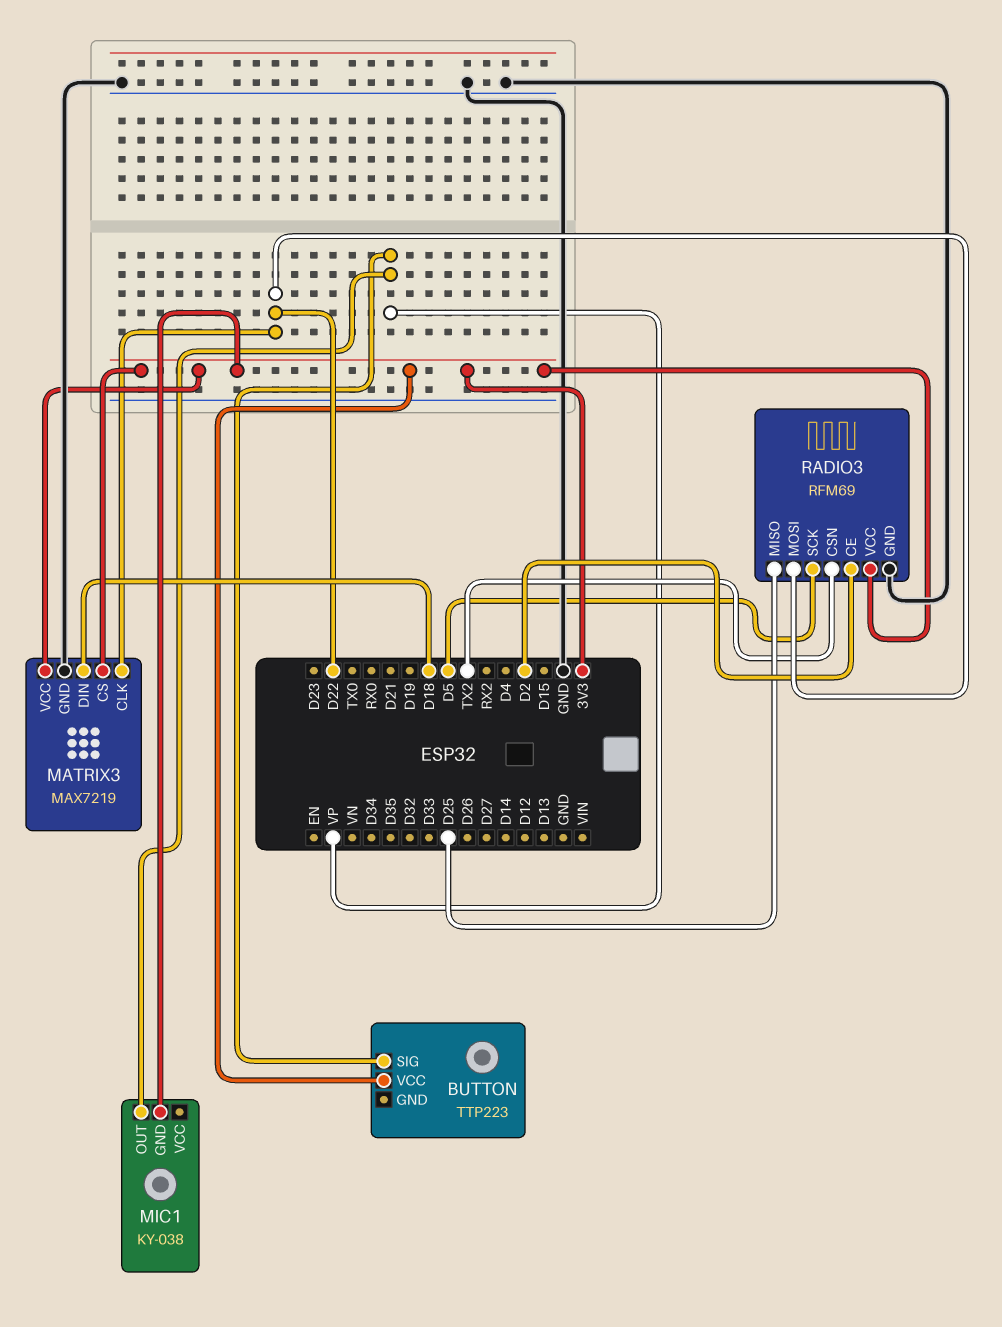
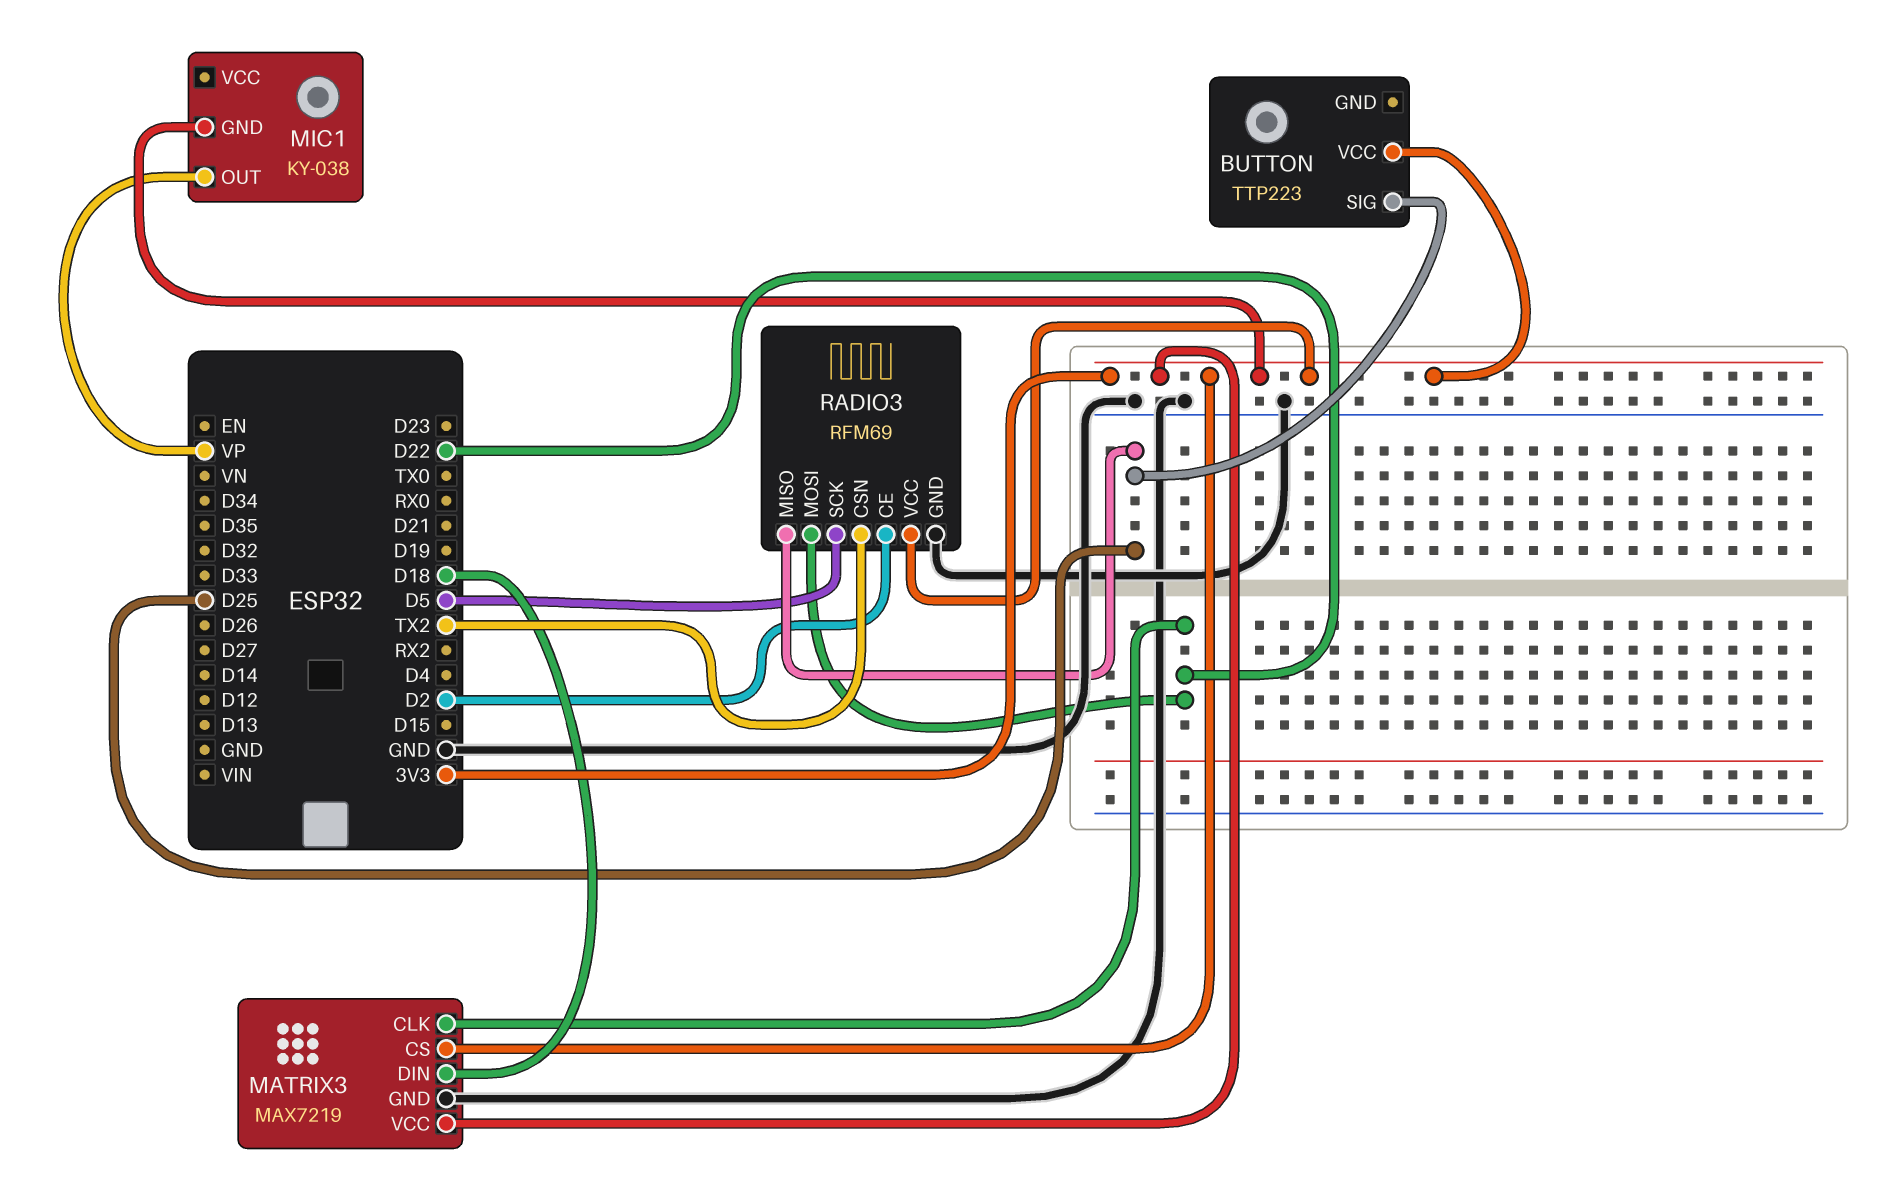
BUTTON pin SIG: VP -> D25

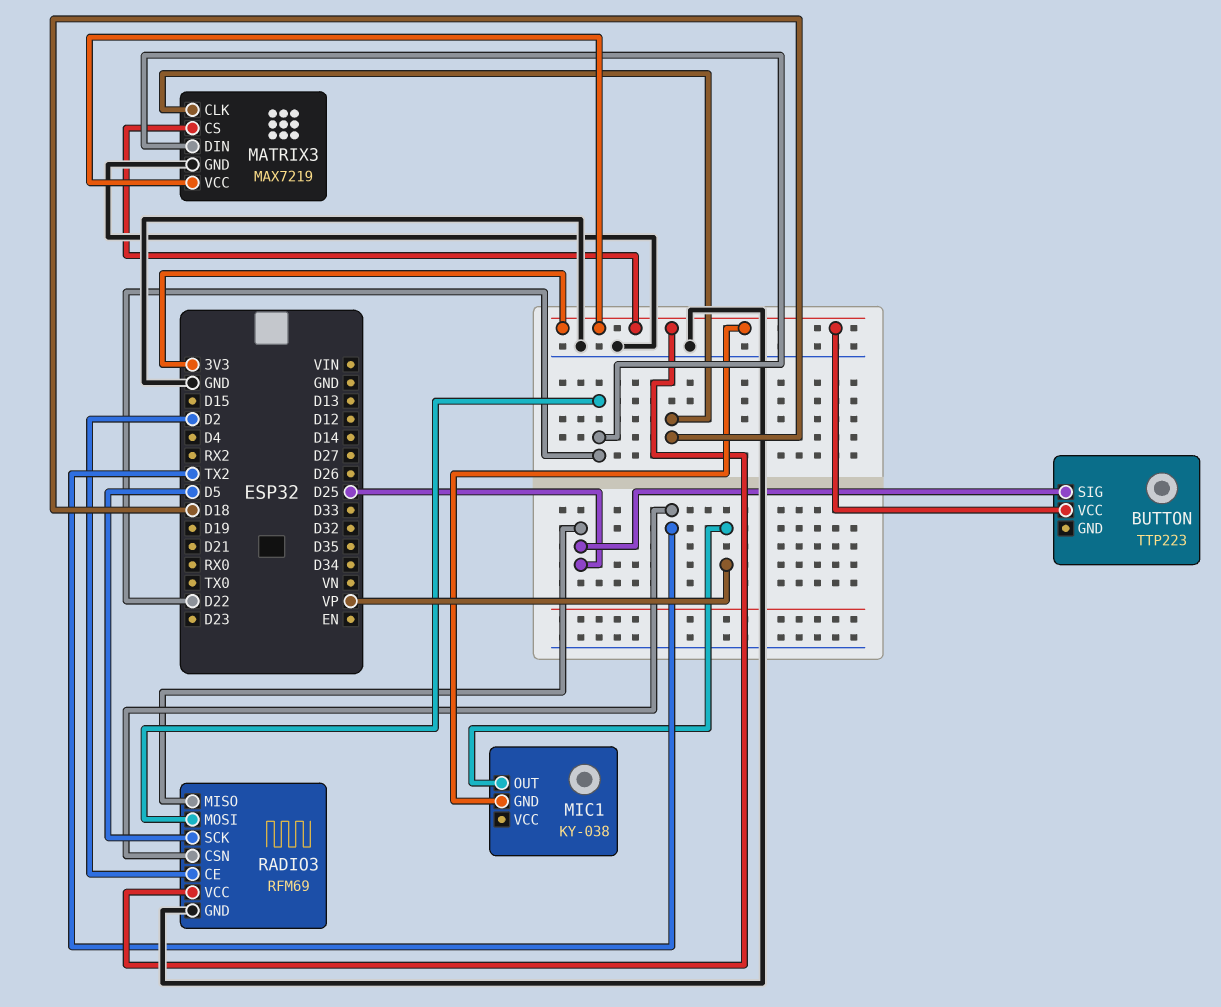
MATRIX3 pin CLK: D22 -> D18
MATRIX3 pin DIN: D18 -> D22

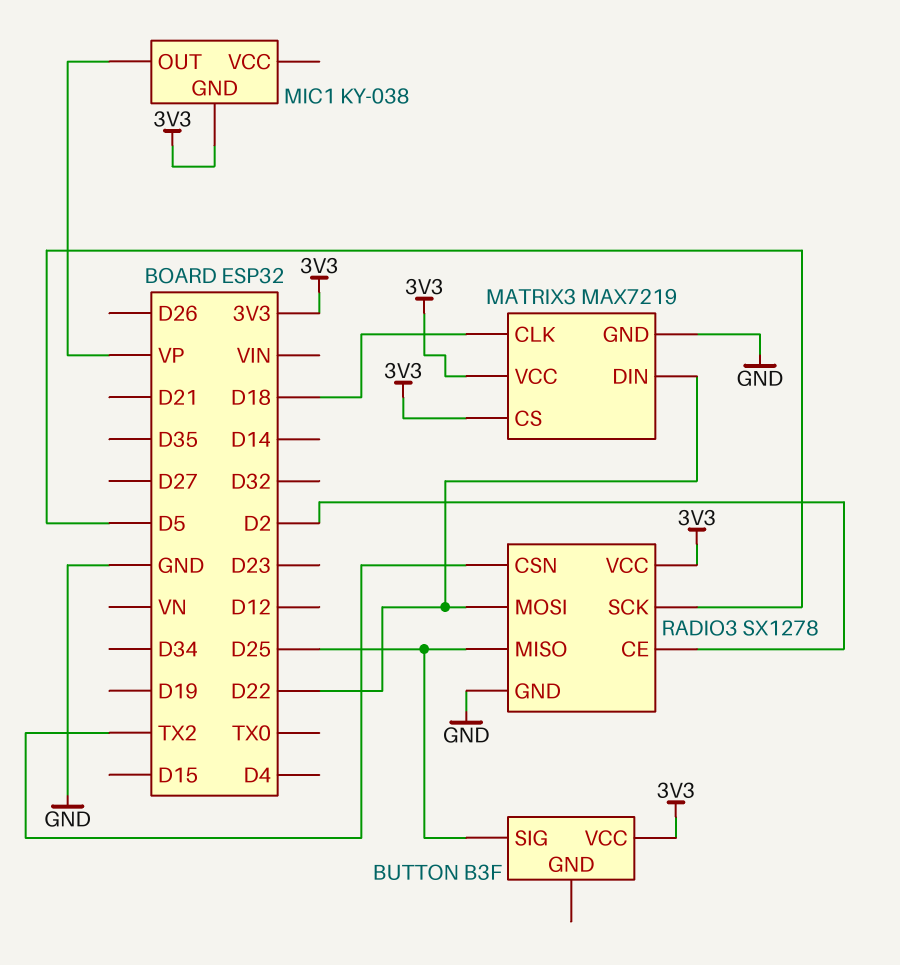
BUTTON: TTP223 -> B3F
RADIO3: RFM69 -> SX1278

